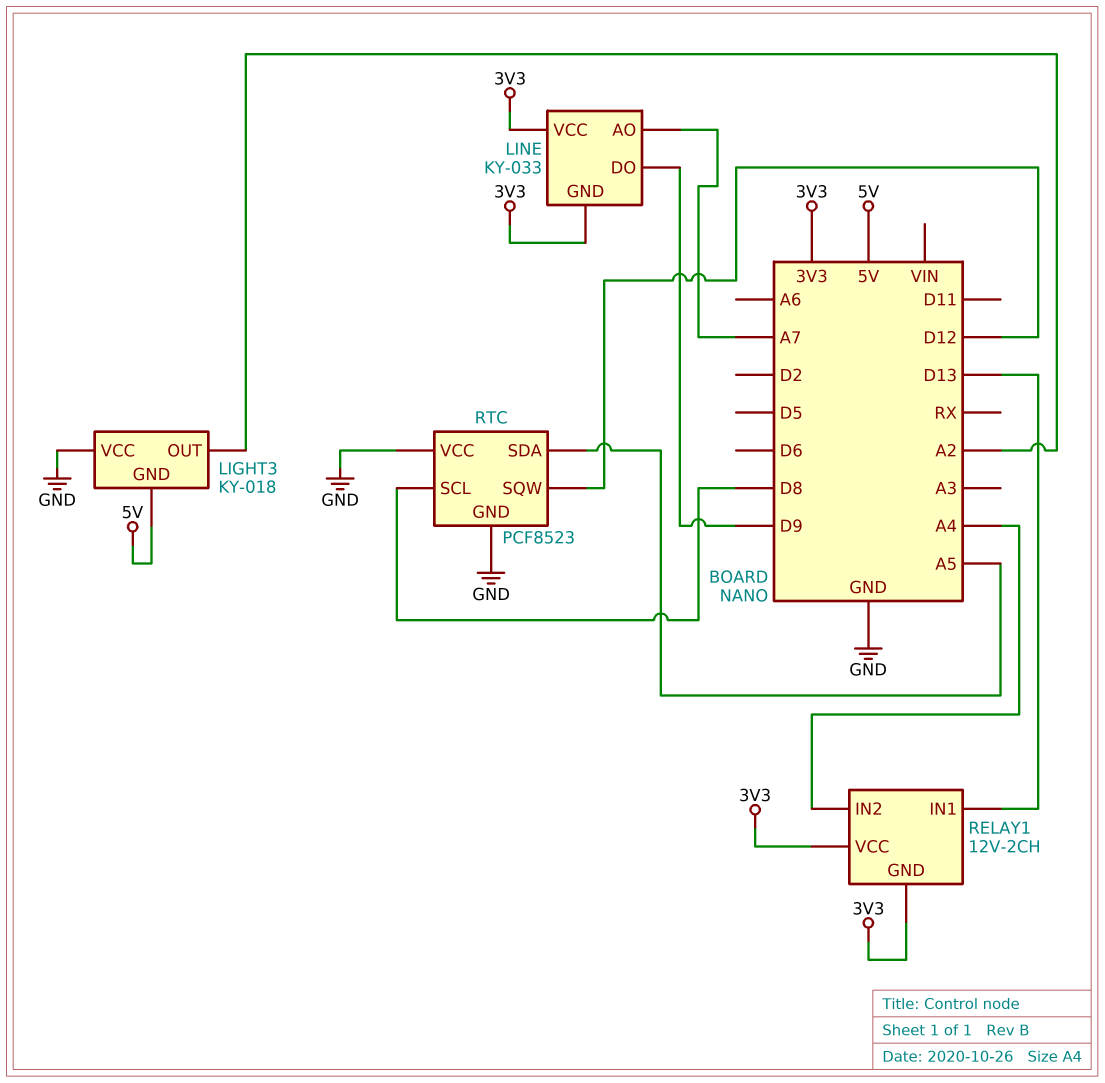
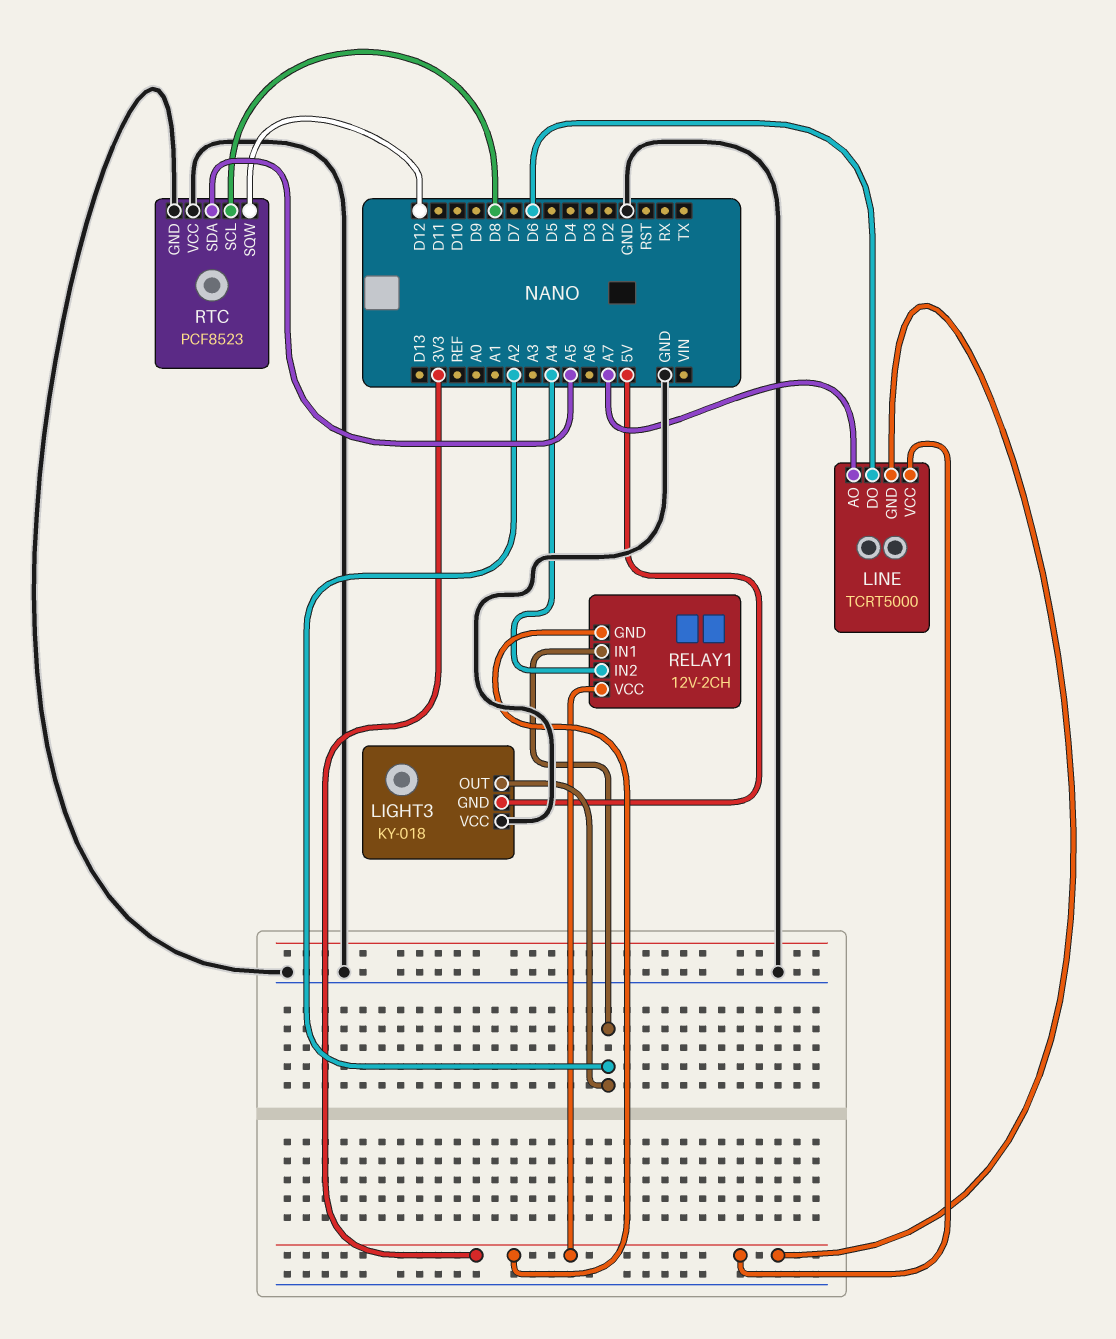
LINE: KY-033 -> TCRT5000
LINE pin DO: D9 -> D6
RELAY1 pin IN1: D13 -> A2

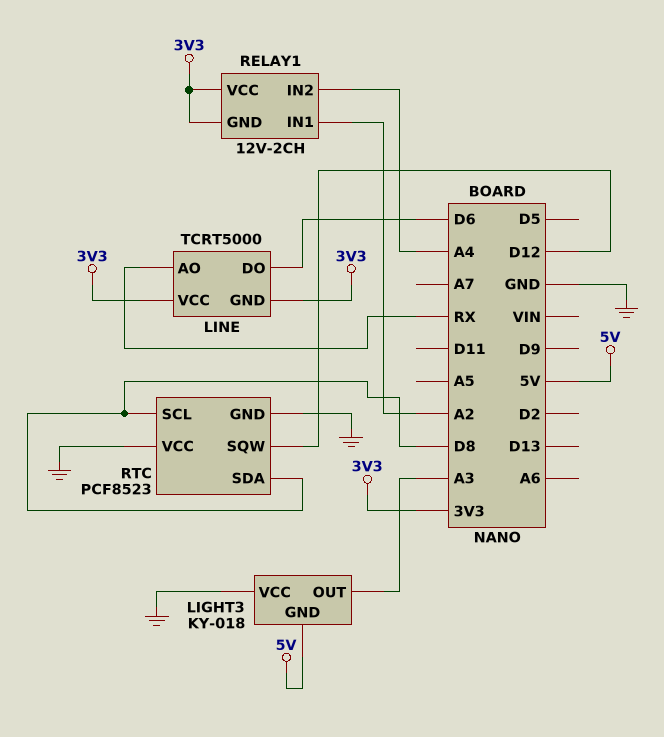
LIGHT3 pin OUT: A2 -> A3
LINE pin AO: A7 -> RX
RTC pin SDA: A5 -> D8

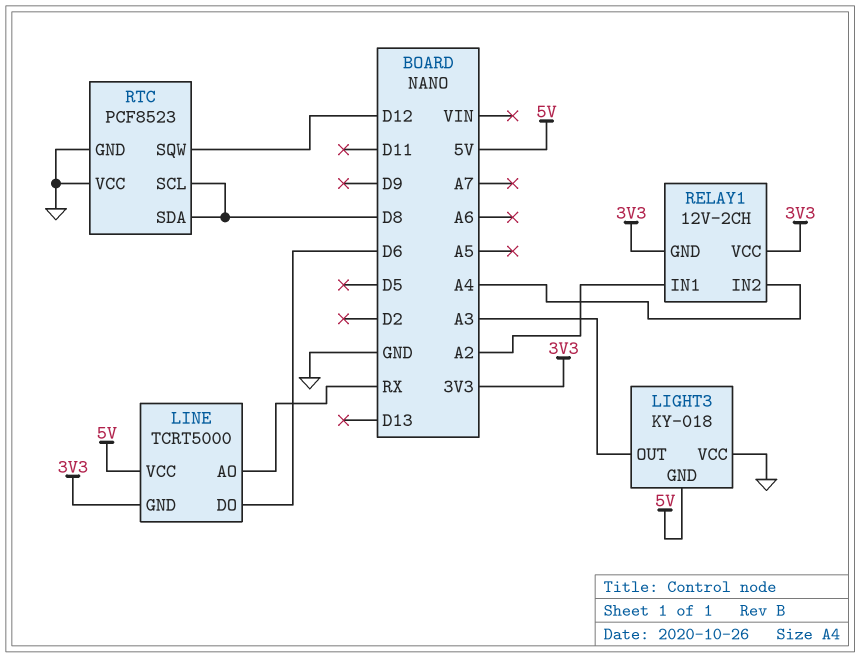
LINE pin VCC: 3V3 -> 5V

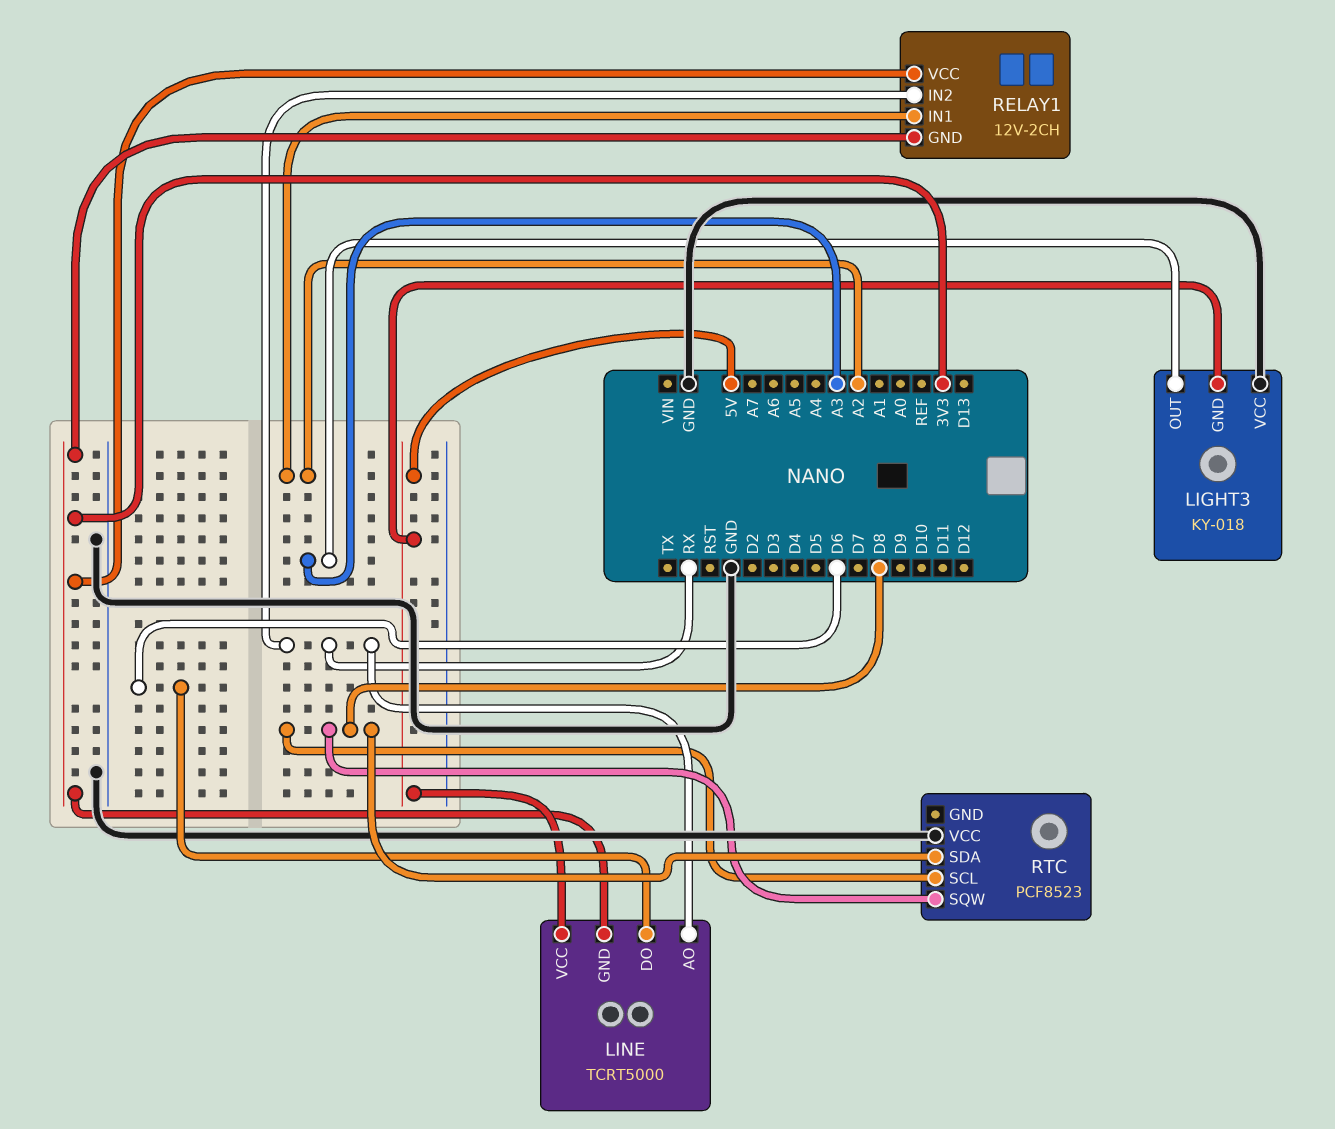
RELAY1 pin IN2: A4 -> RX
RTC pin GND: GND -> none
RTC pin SQW: D12 -> D8

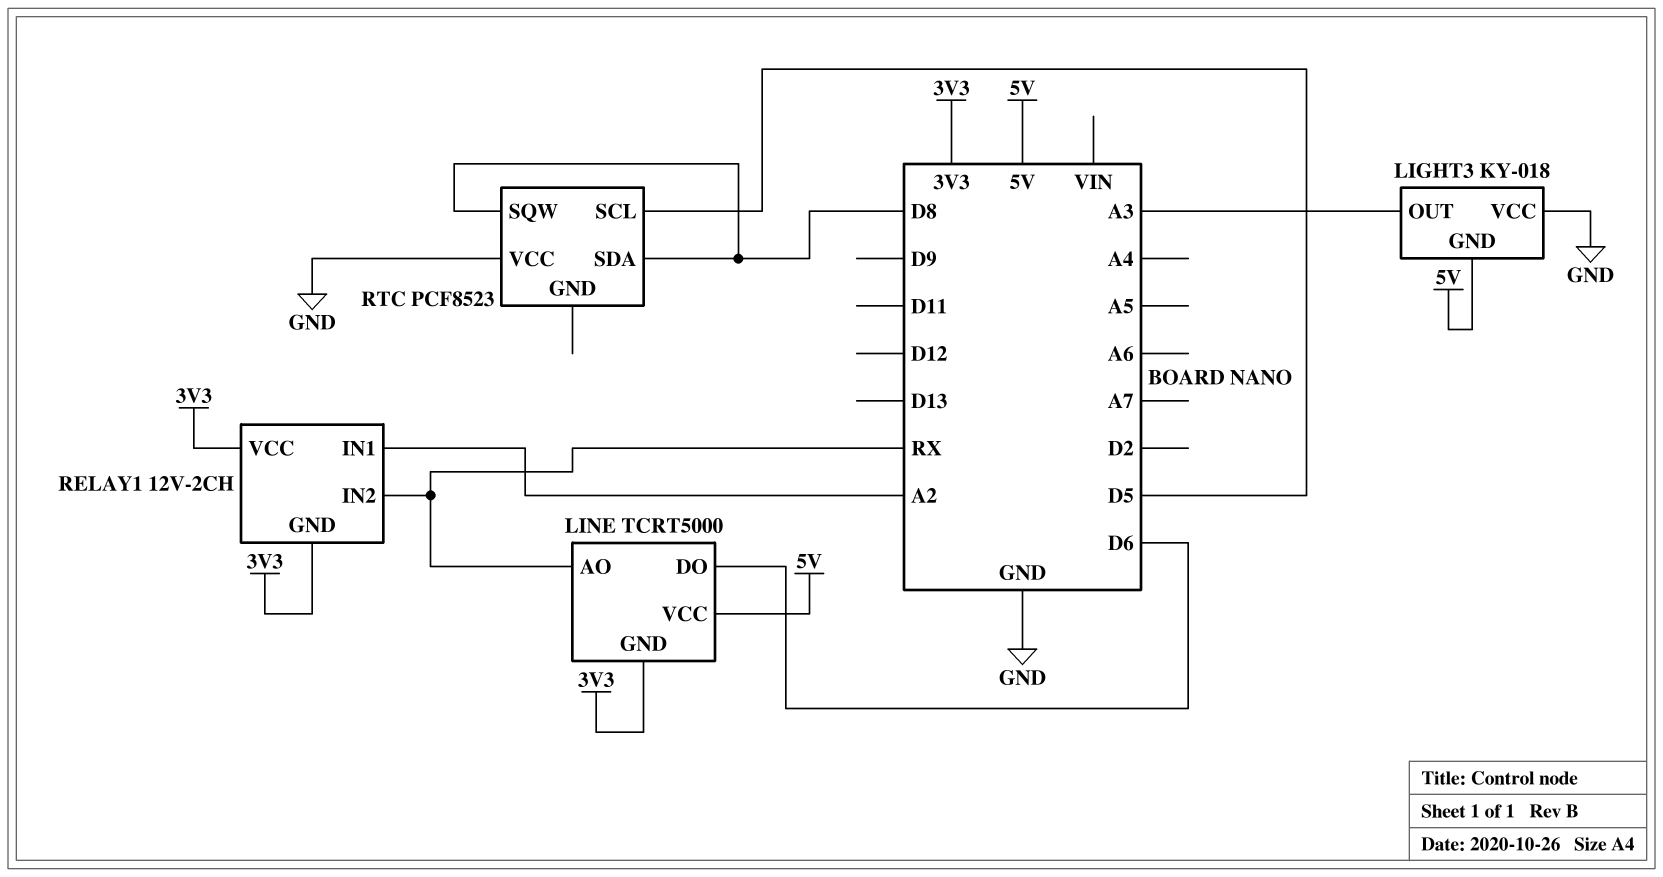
RTC pin SCL: D8 -> D5

